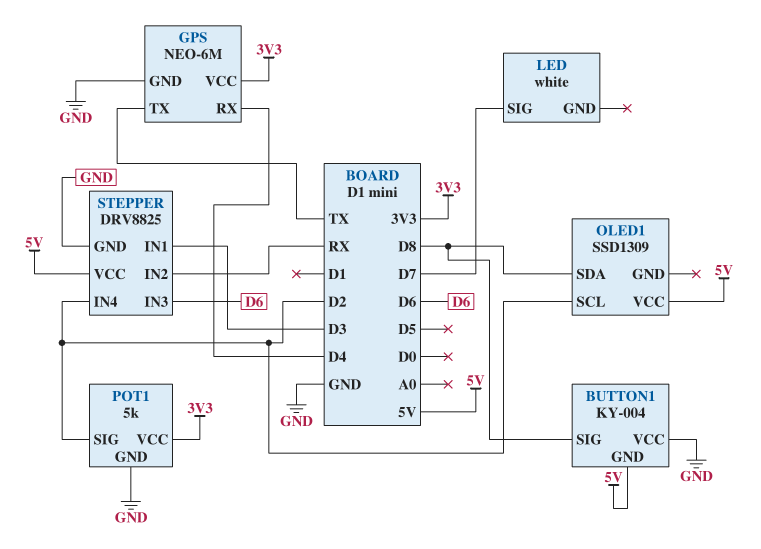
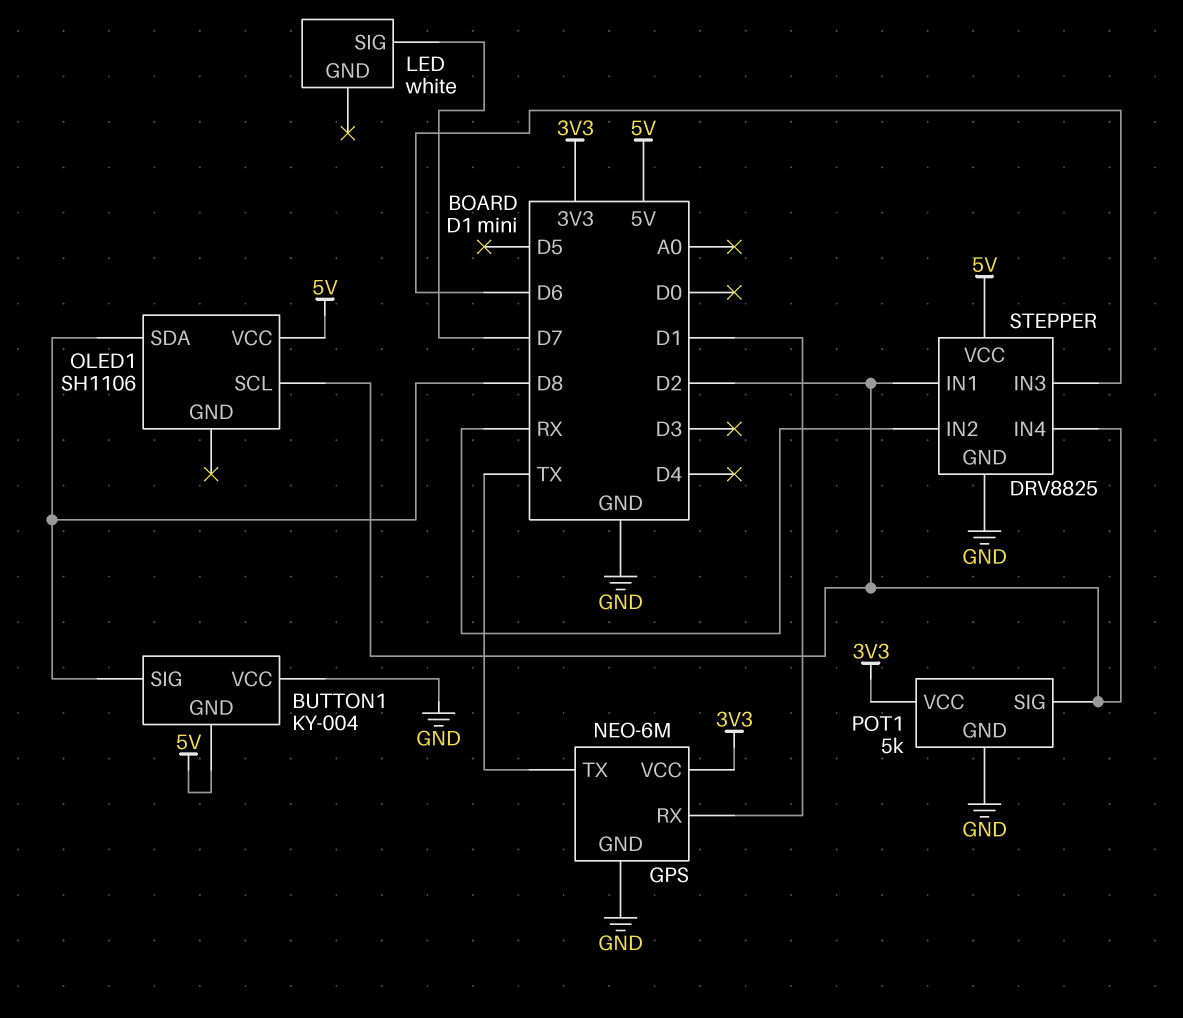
GPS pin RX: D4 -> D1
OLED1: SSD1309 -> SH1106
STEPPER pin IN1: D3 -> D2

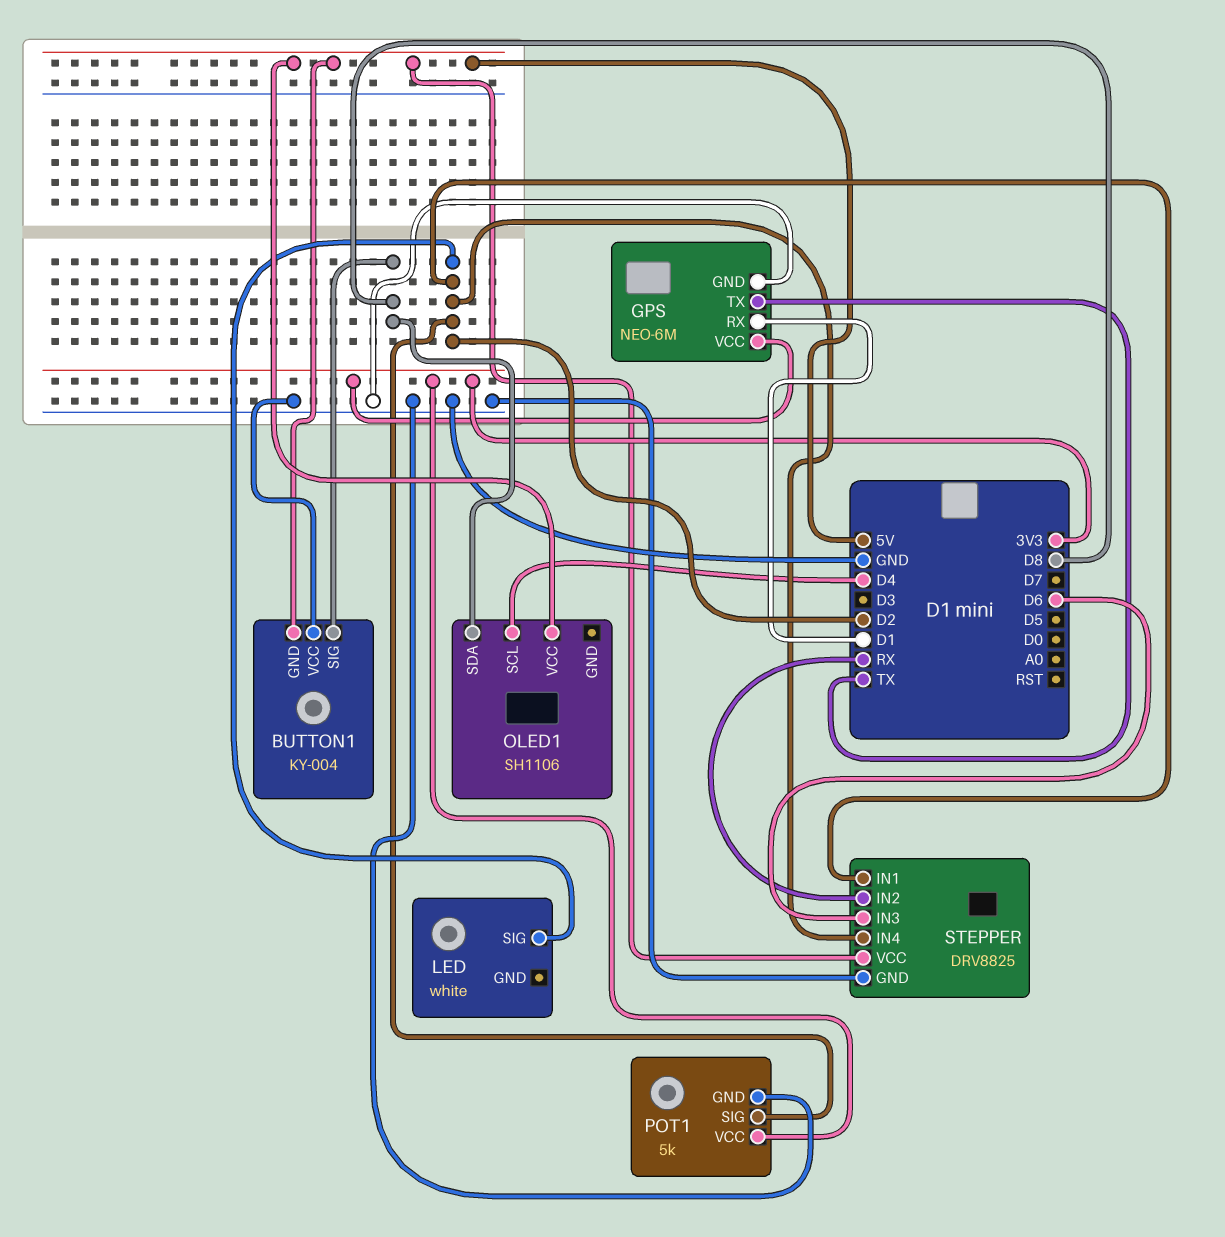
LED pin SIG: D7 -> D2
OLED1 pin SCL: D2 -> D4

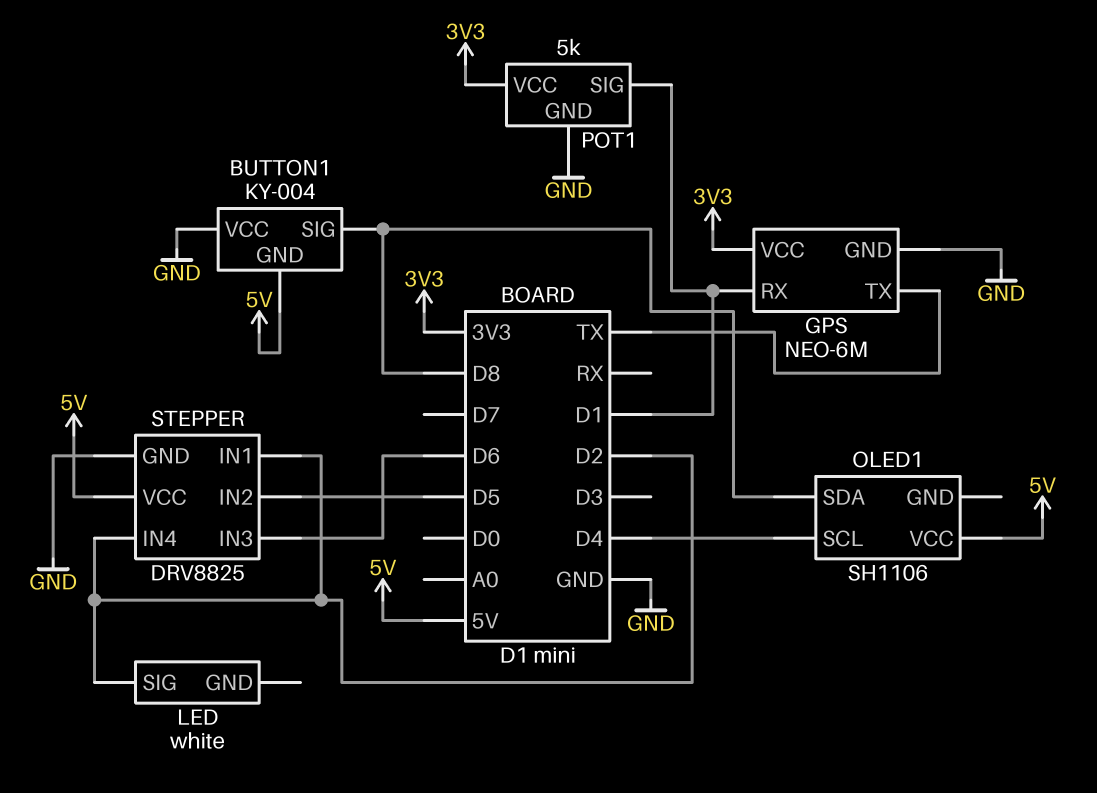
POT1 pin SIG: D2 -> D1
STEPPER pin IN2: RX -> D5

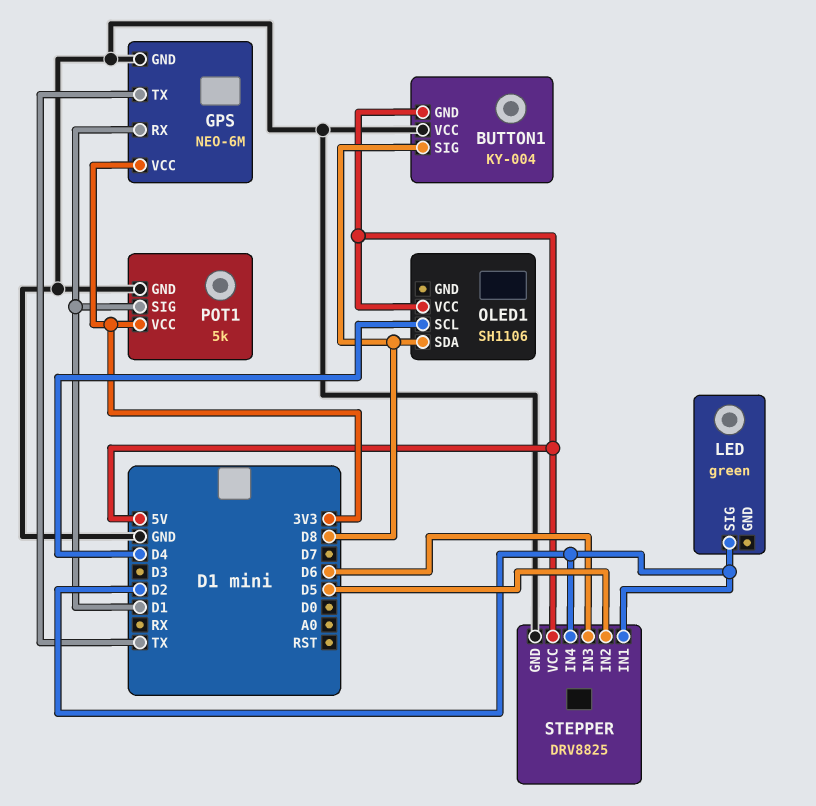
LED: white -> green

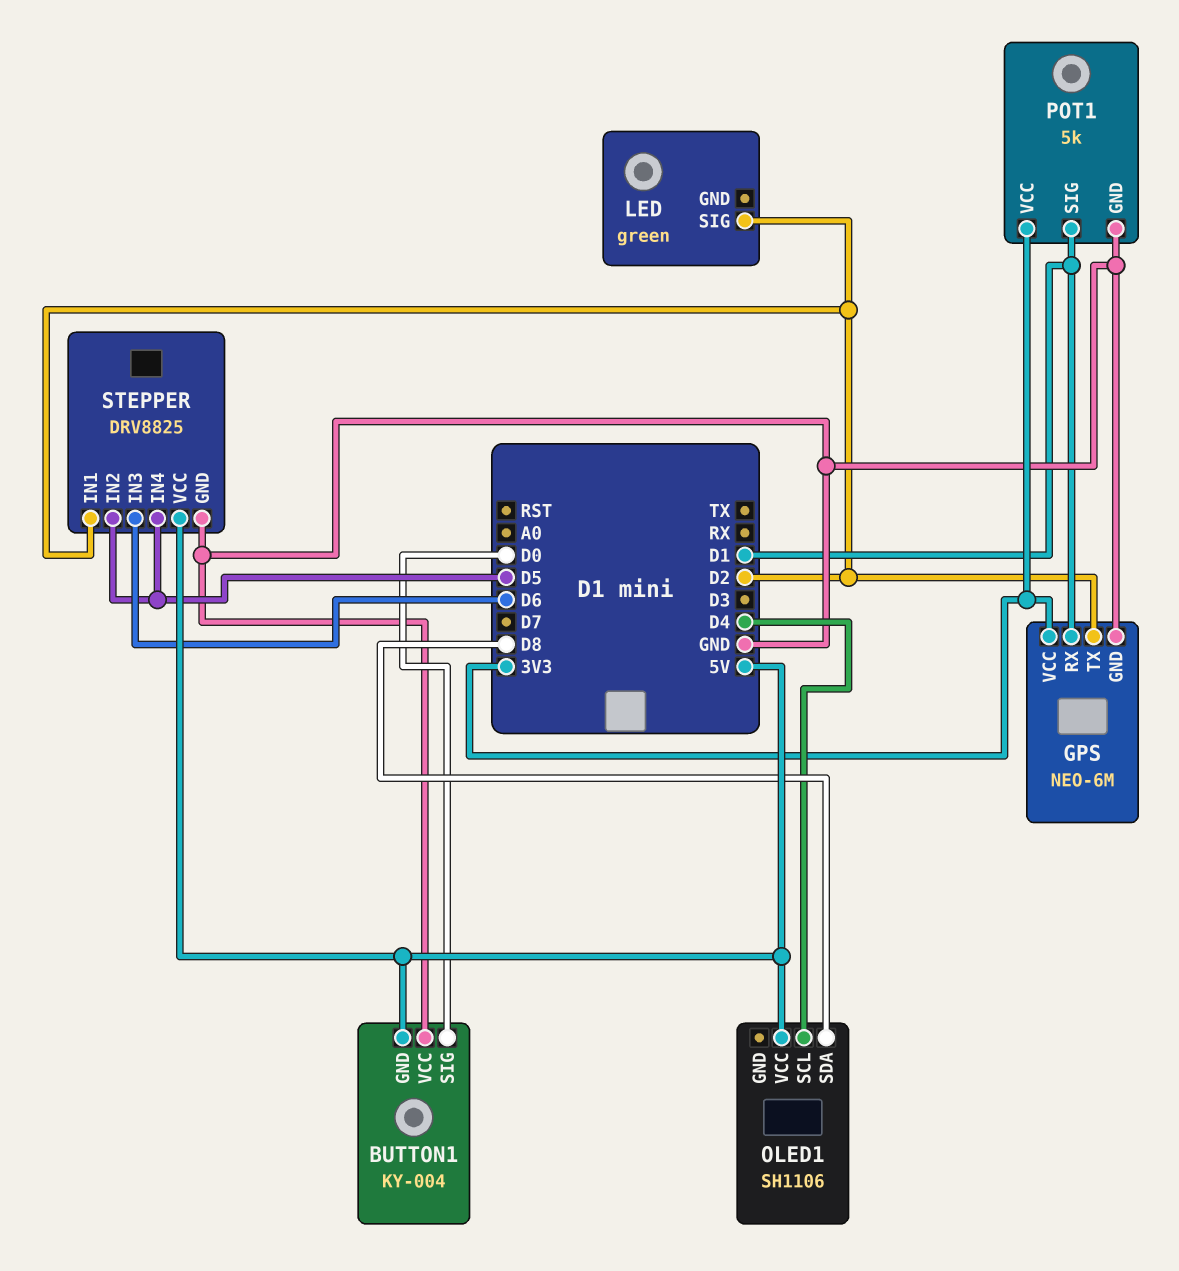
BUTTON1 pin SIG: D8 -> D0
GPS pin TX: TX -> D2
STEPPER pin IN4: D2 -> D5

